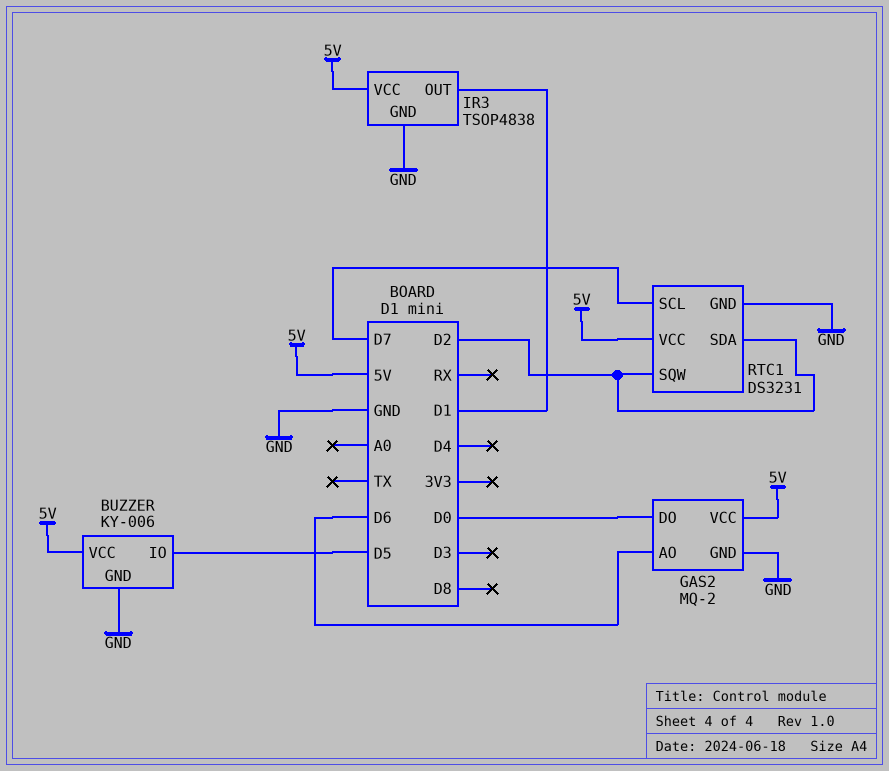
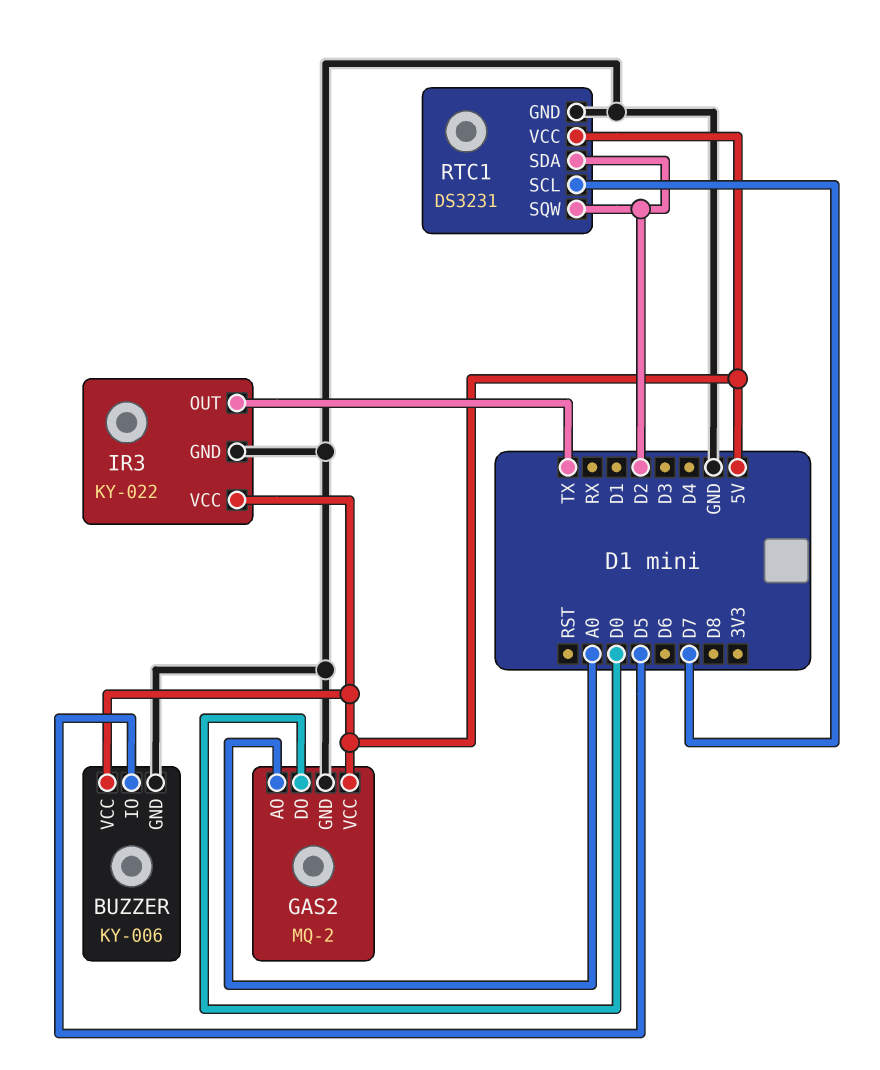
GAS2 pin AO: D6 -> A0
IR3: TSOP4838 -> KY-022
IR3 pin OUT: D1 -> TX

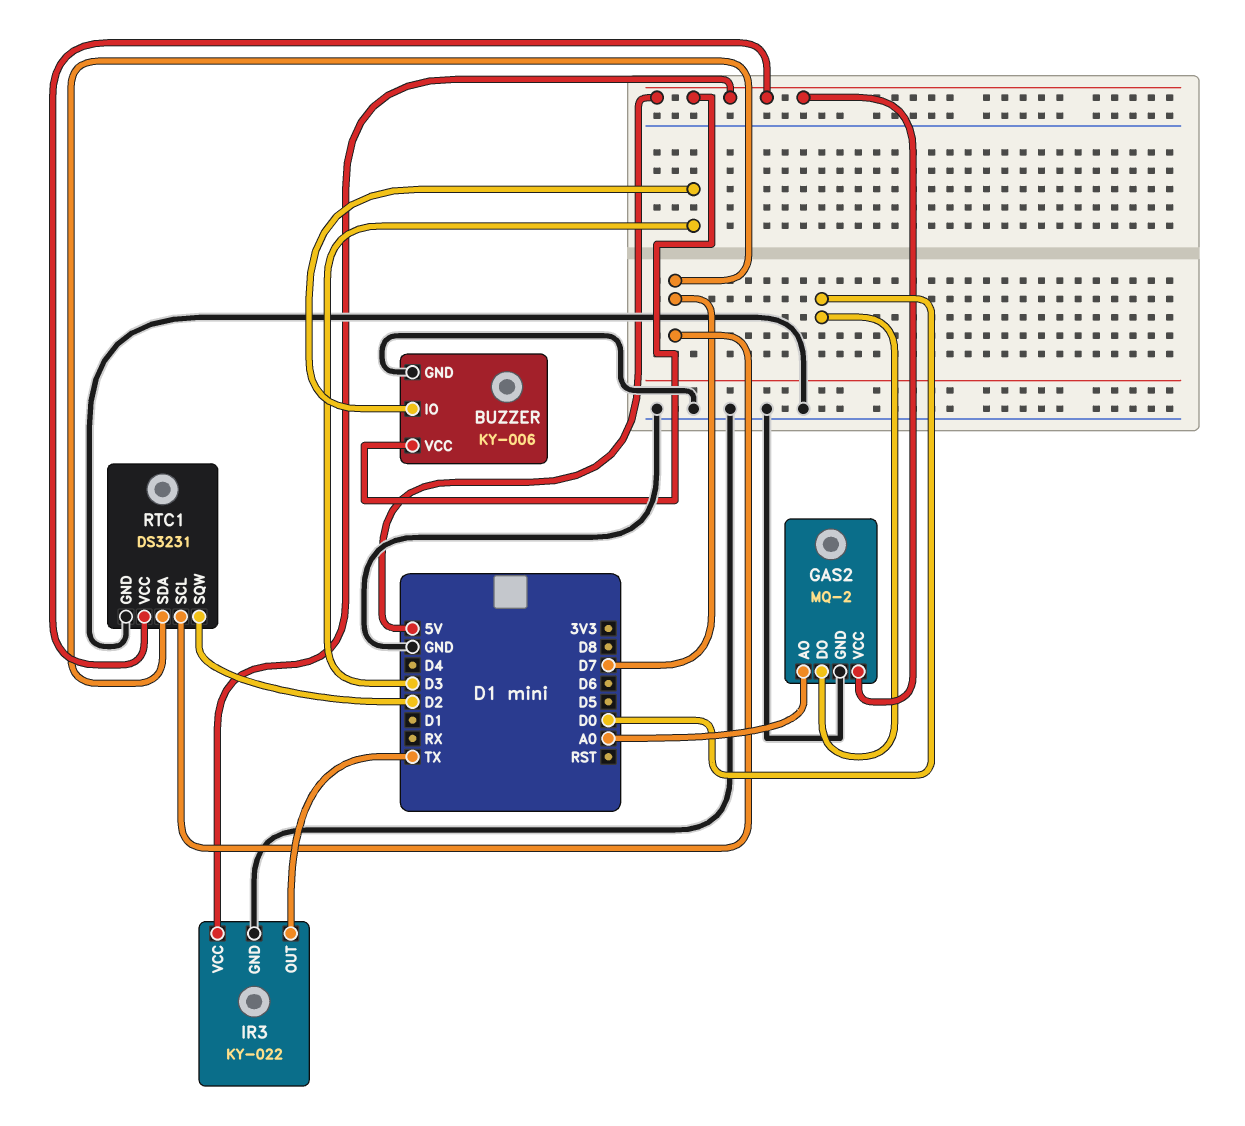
BUZZER pin IO: D5 -> D3
RTC1 pin SDA: D2 -> D7

